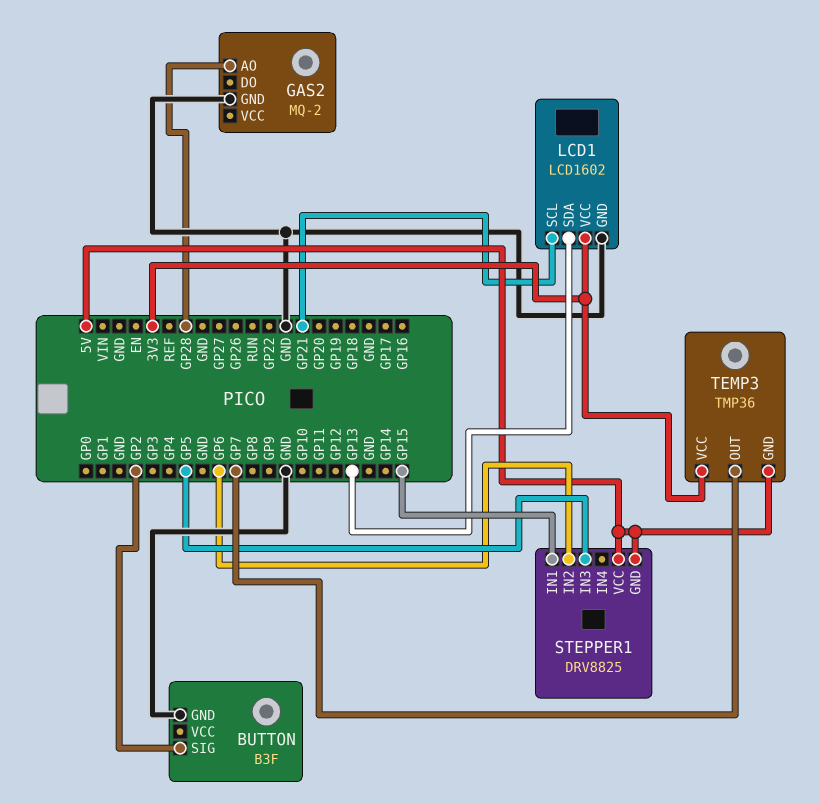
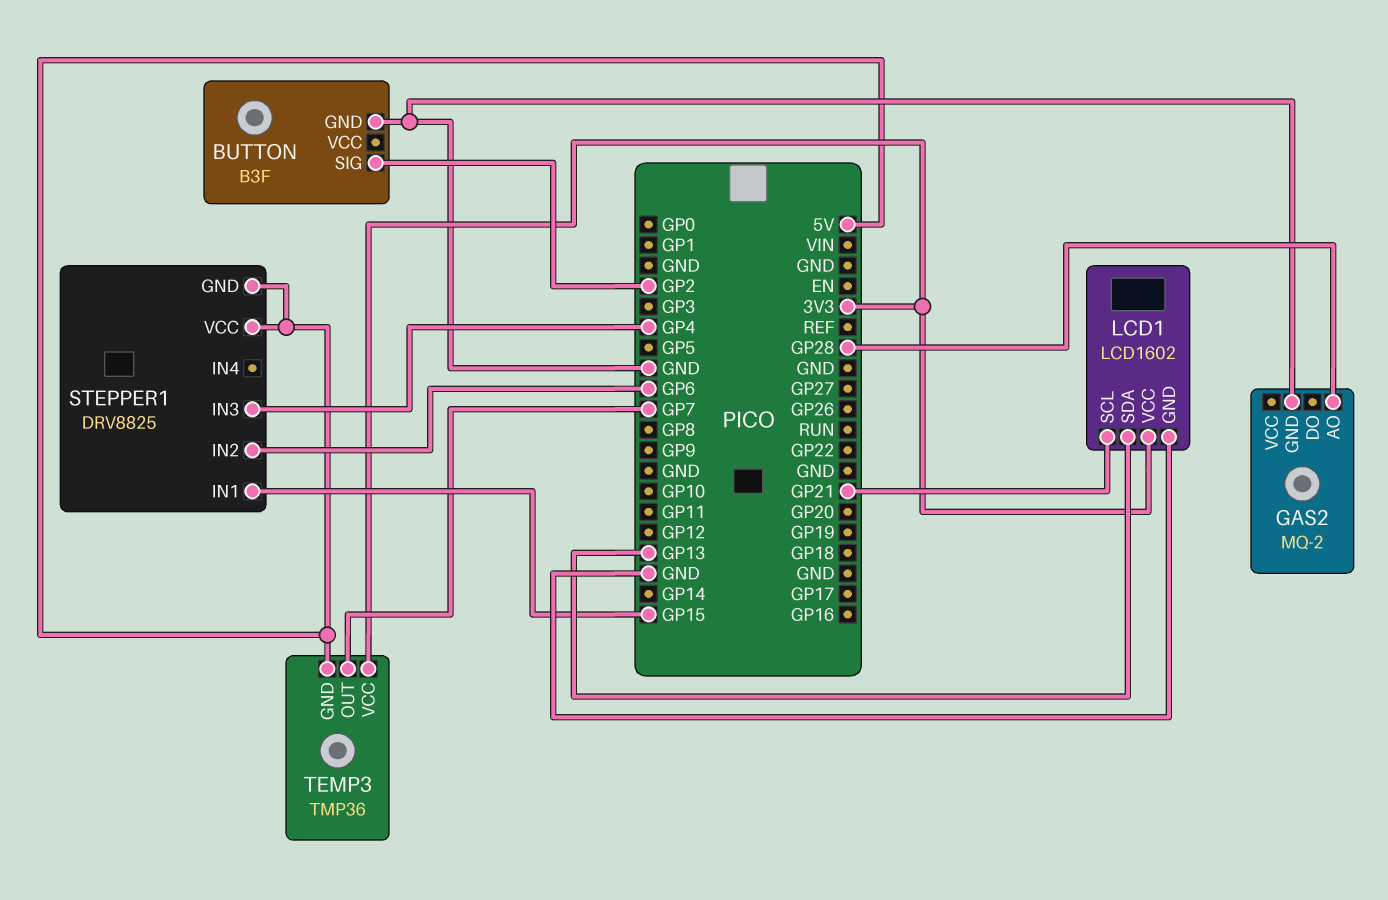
STEPPER1 pin IN3: GP5 -> GP4

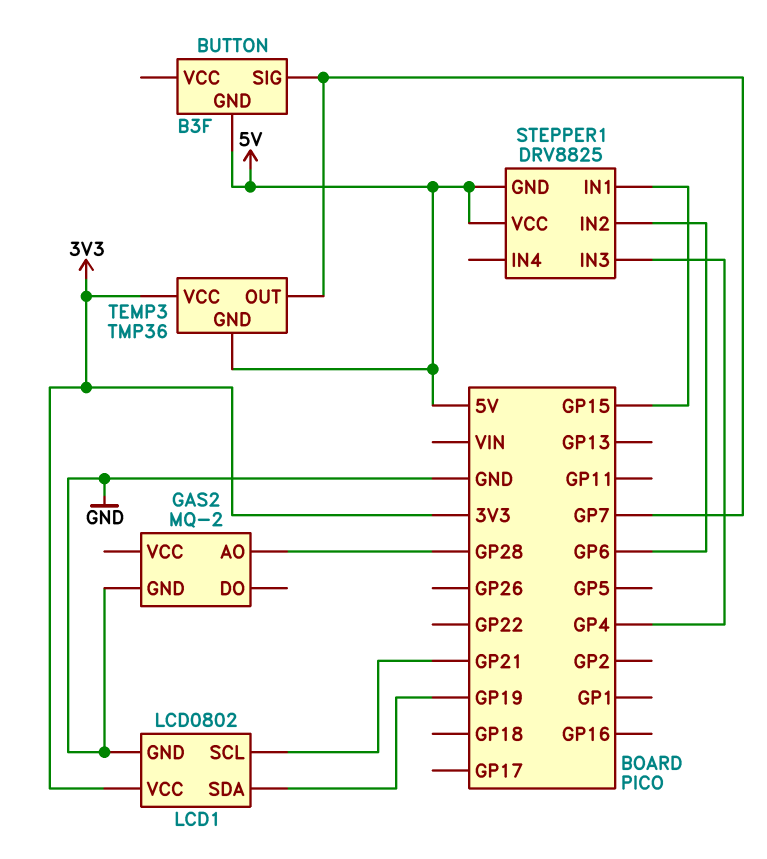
BUTTON pin GND: GND -> 5V
BUTTON pin SIG: GP2 -> GP7
LCD1: LCD1602 -> LCD0802
LCD1 pin SDA: GP13 -> GP19

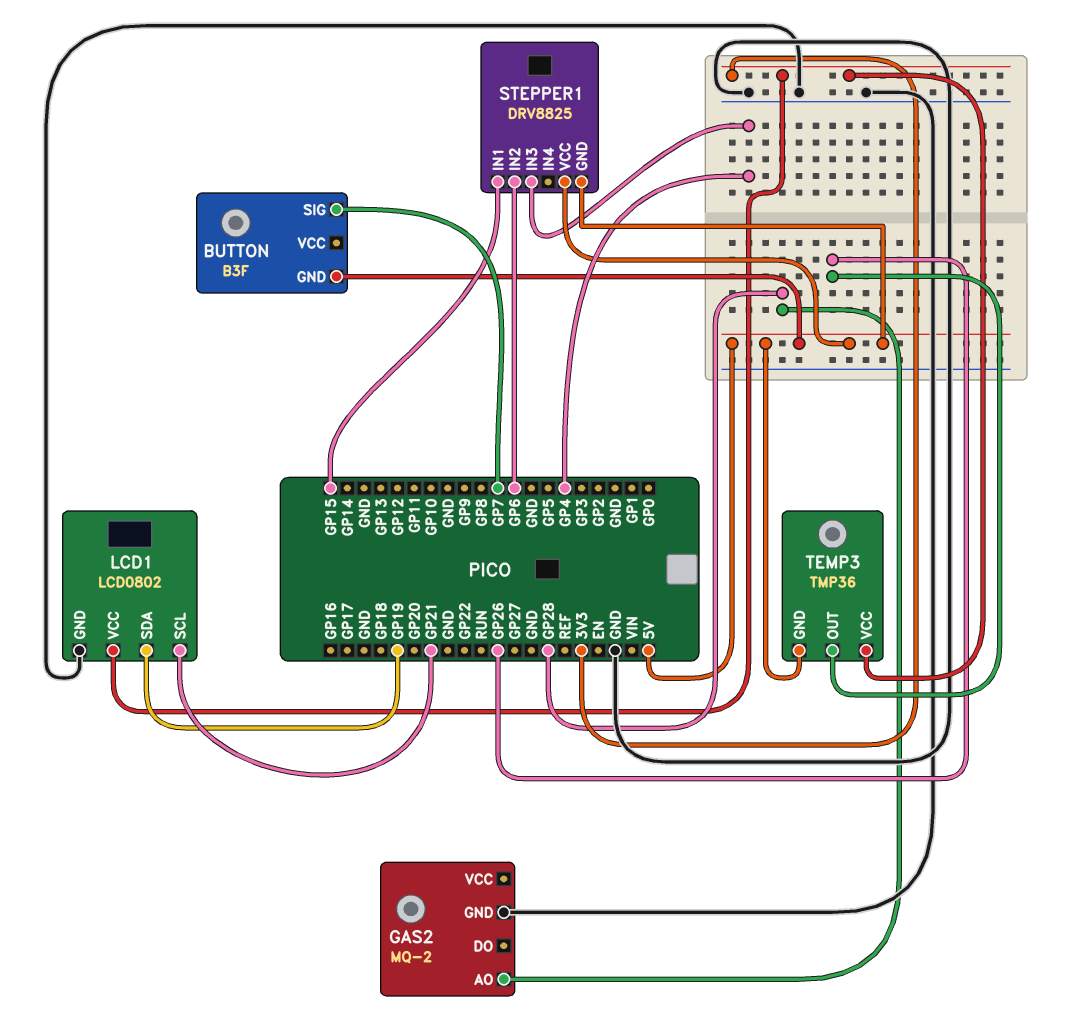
TEMP3 pin OUT: GP7 -> GP26

